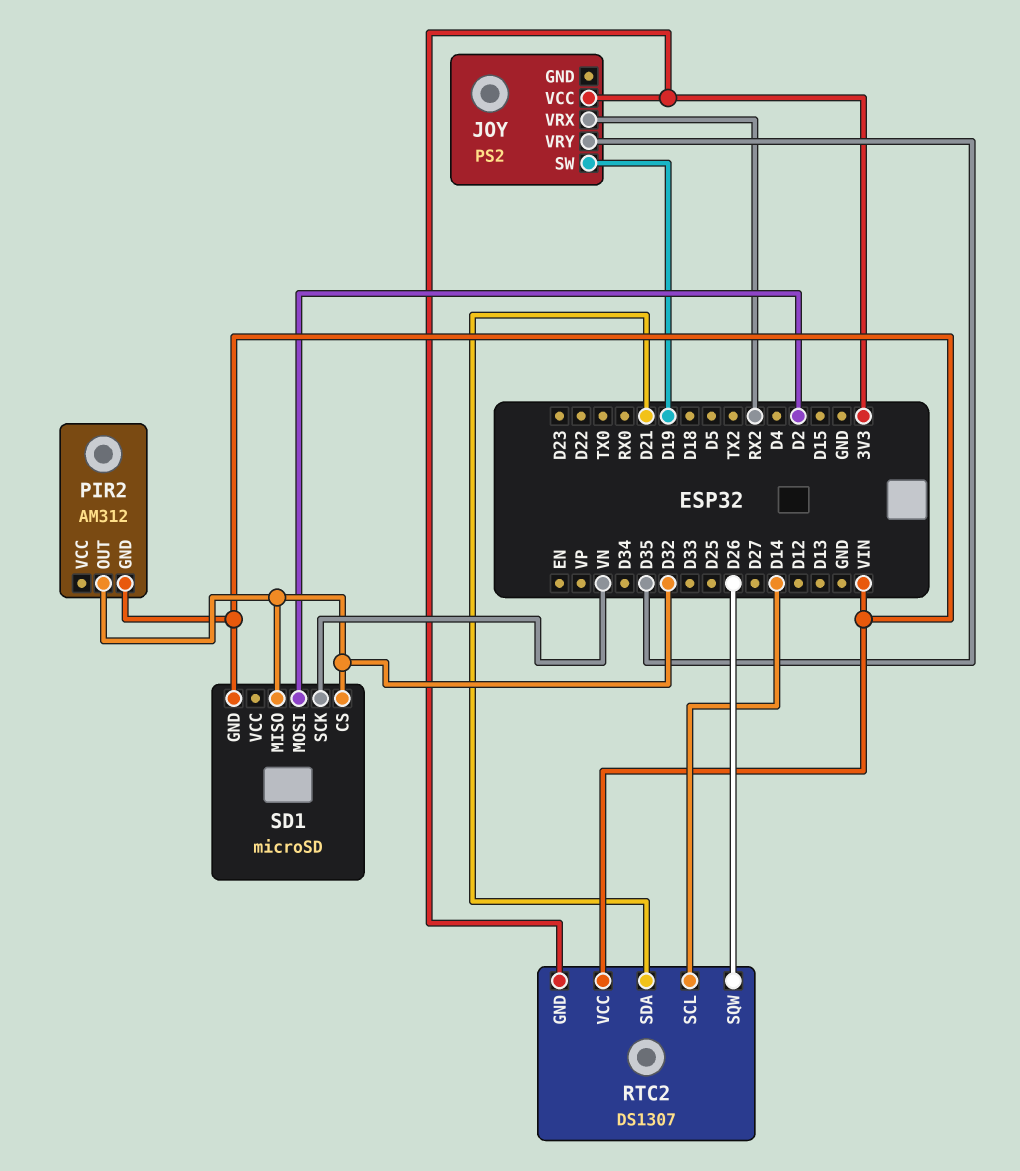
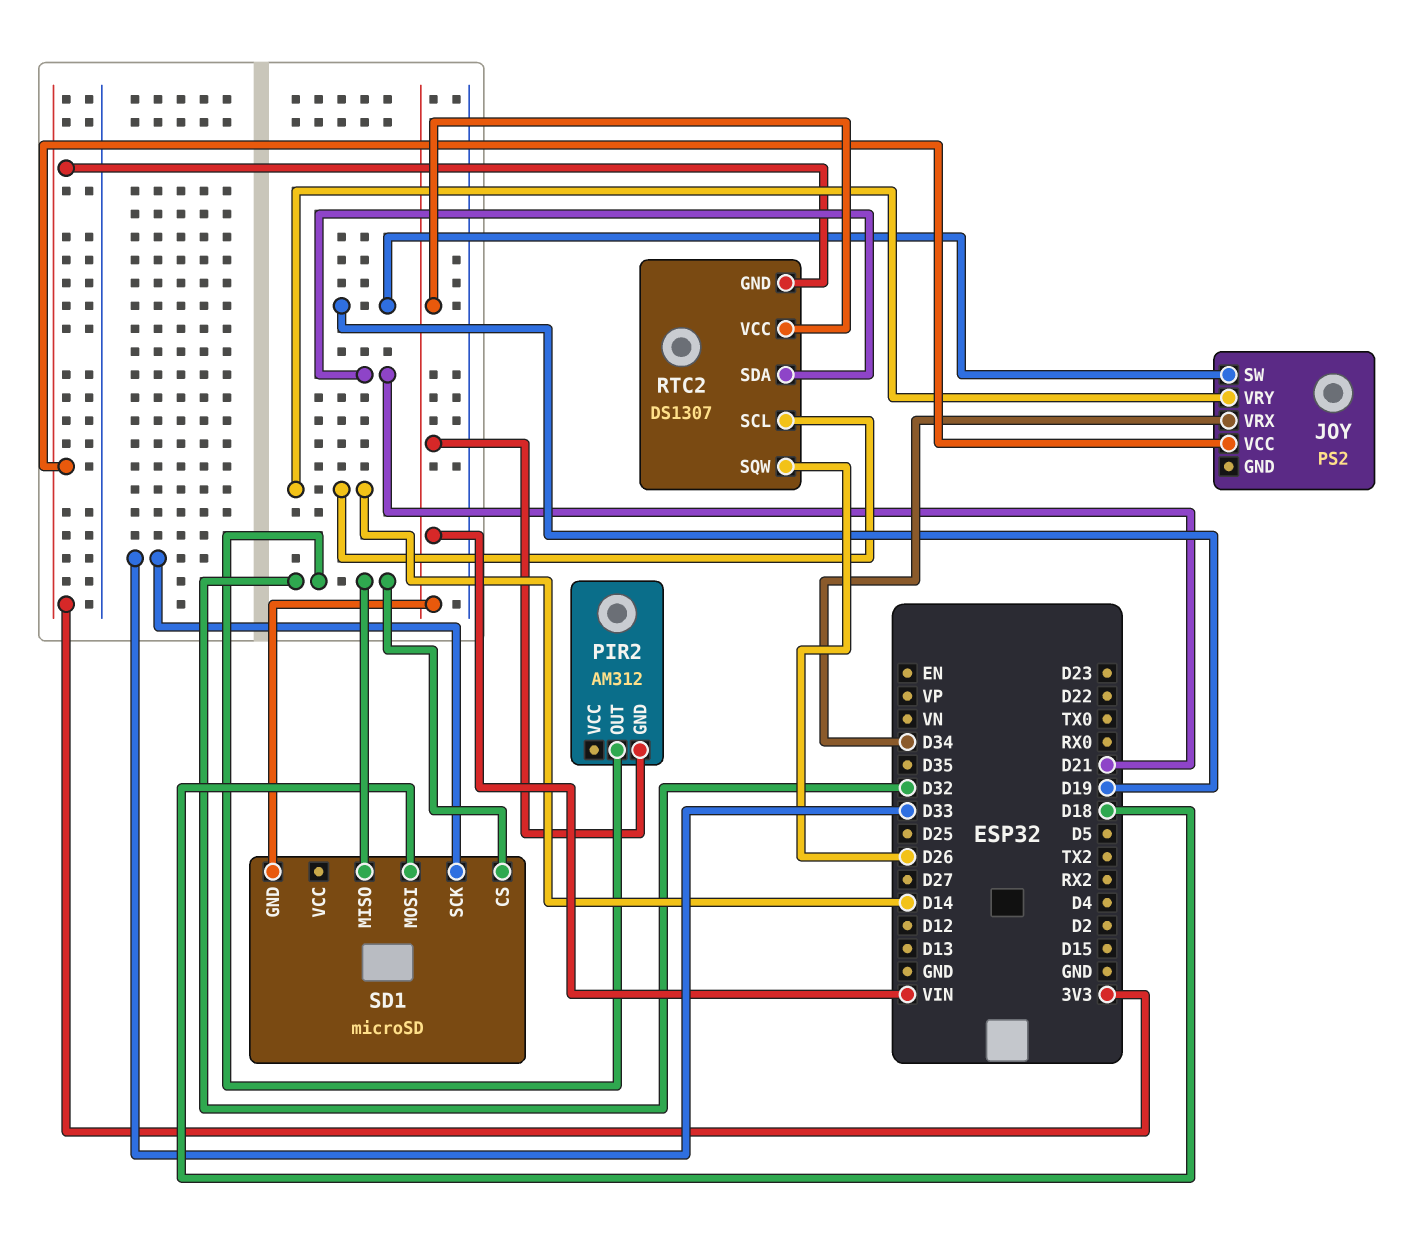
JOY pin VRX: RX2 -> D34
JOY pin VRY: D35 -> D14
SD1 pin MOSI: D2 -> D18
SD1 pin SCK: VN -> D33

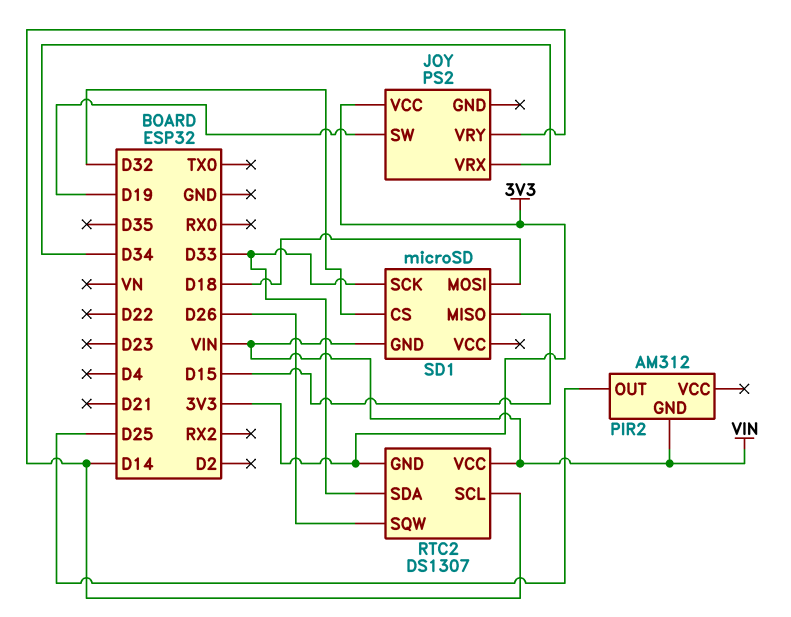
PIR2 pin OUT: D32 -> D25
RTC2 pin SDA: D21 -> D33
SD1 pin MISO: D32 -> D15

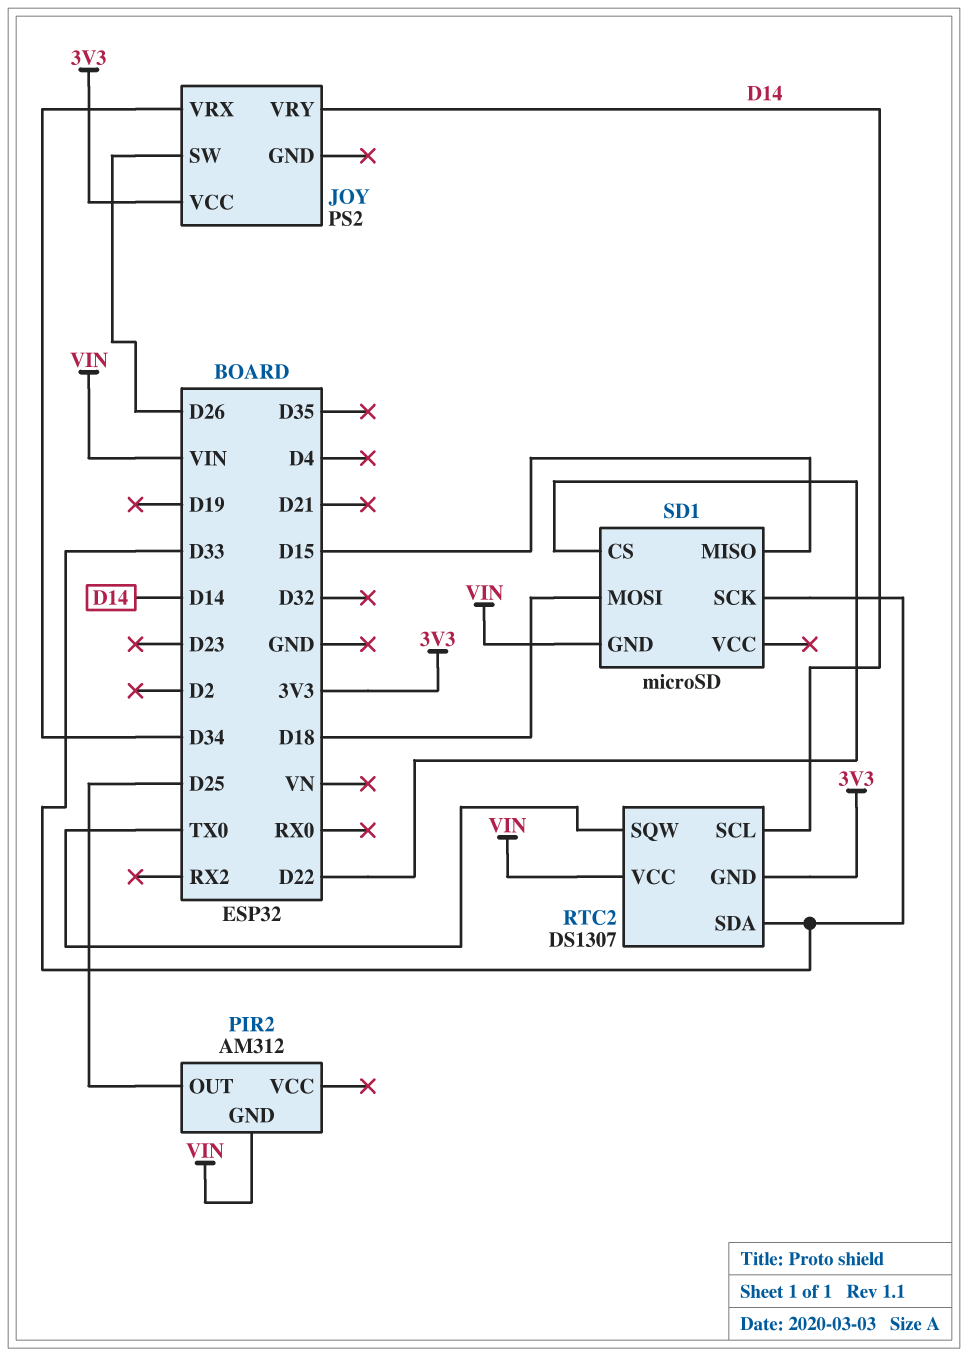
JOY pin SW: D19 -> D26
RTC2 pin SQW: D26 -> TX0
SD1 pin CS: D32 -> D22

